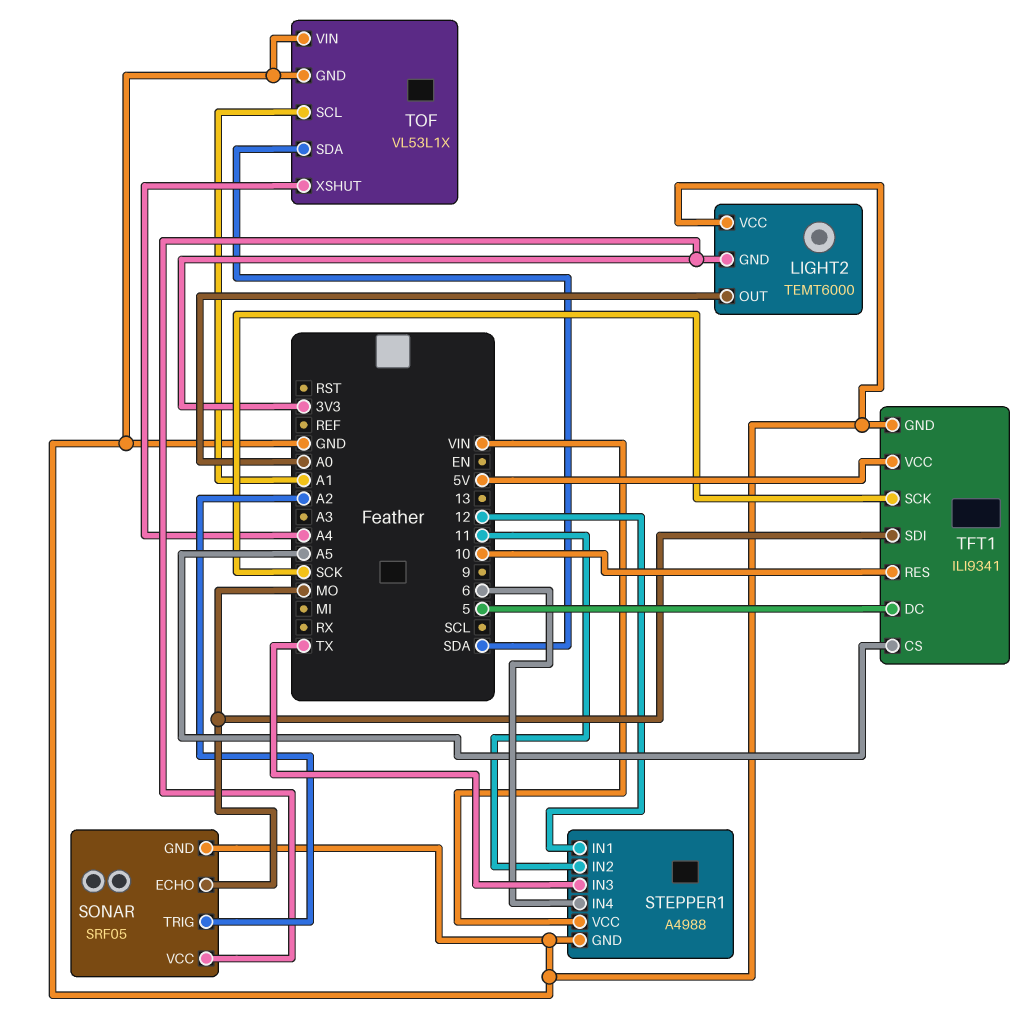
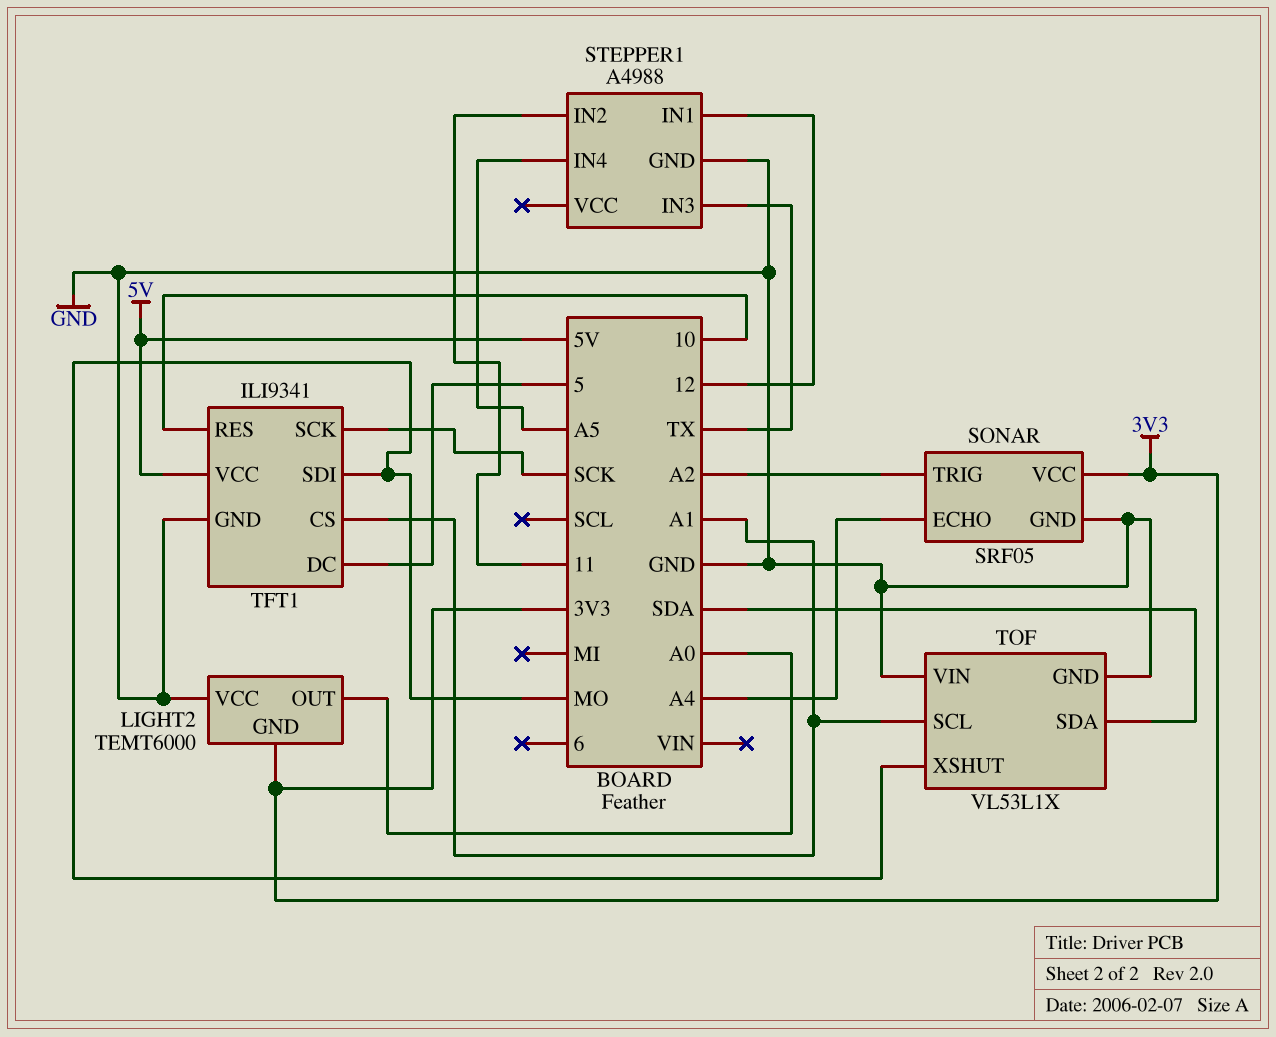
SONAR pin ECHO: MO -> A4
STEPPER1 pin IN4: 6 -> A5
STEPPER1 pin VCC: VIN -> none
TFT1 pin CS: A5 -> A1
TOF pin XSHUT: A4 -> MO

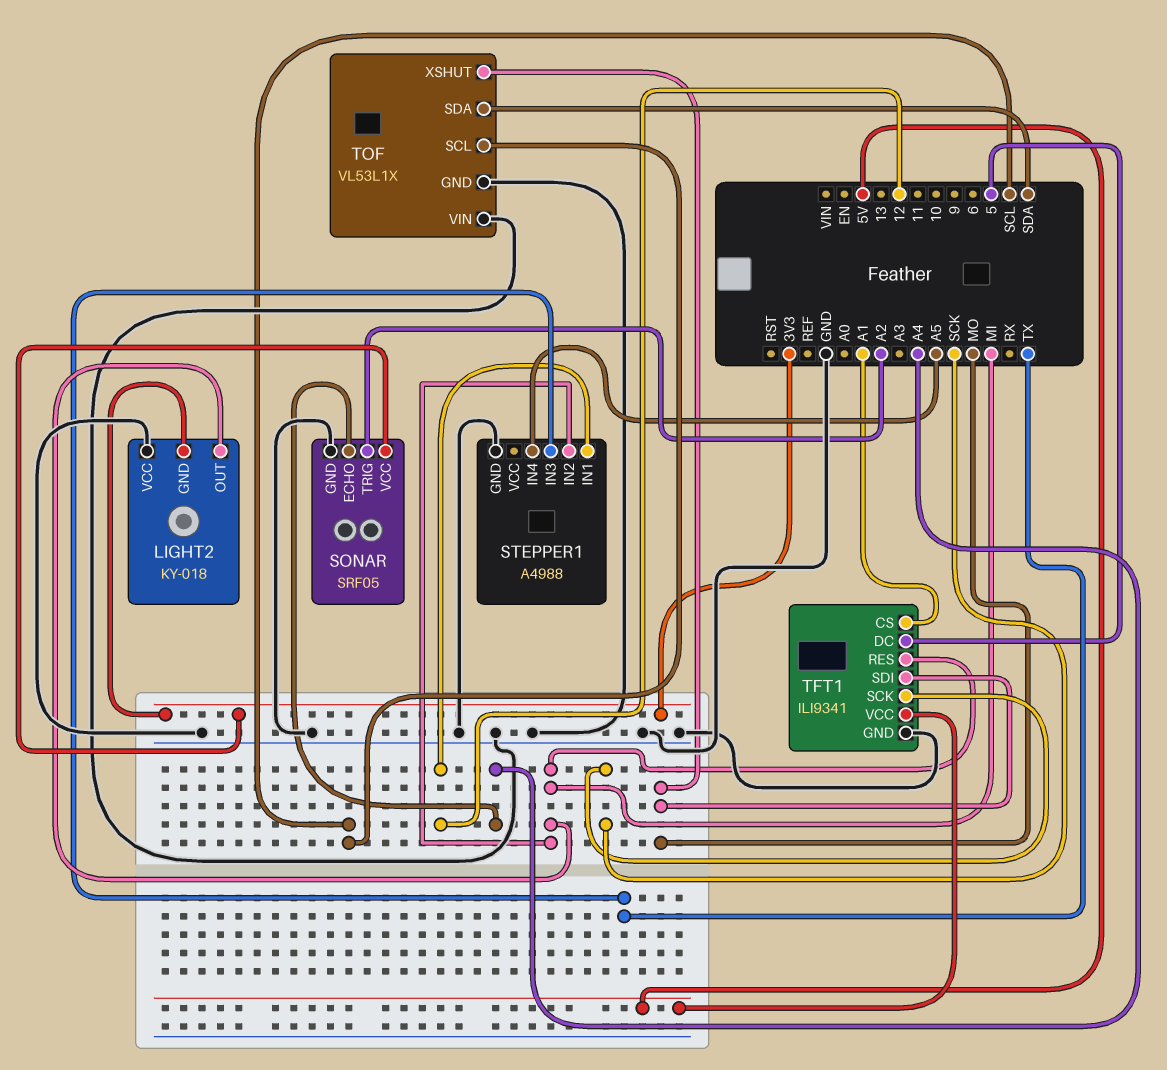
LIGHT2: TEMT6000 -> KY-018
LIGHT2 pin OUT: A0 -> MI
STEPPER1 pin IN2: 11 -> MI
TFT1 pin RES: 10 -> MI
TOF pin SCL: A1 -> SCL

